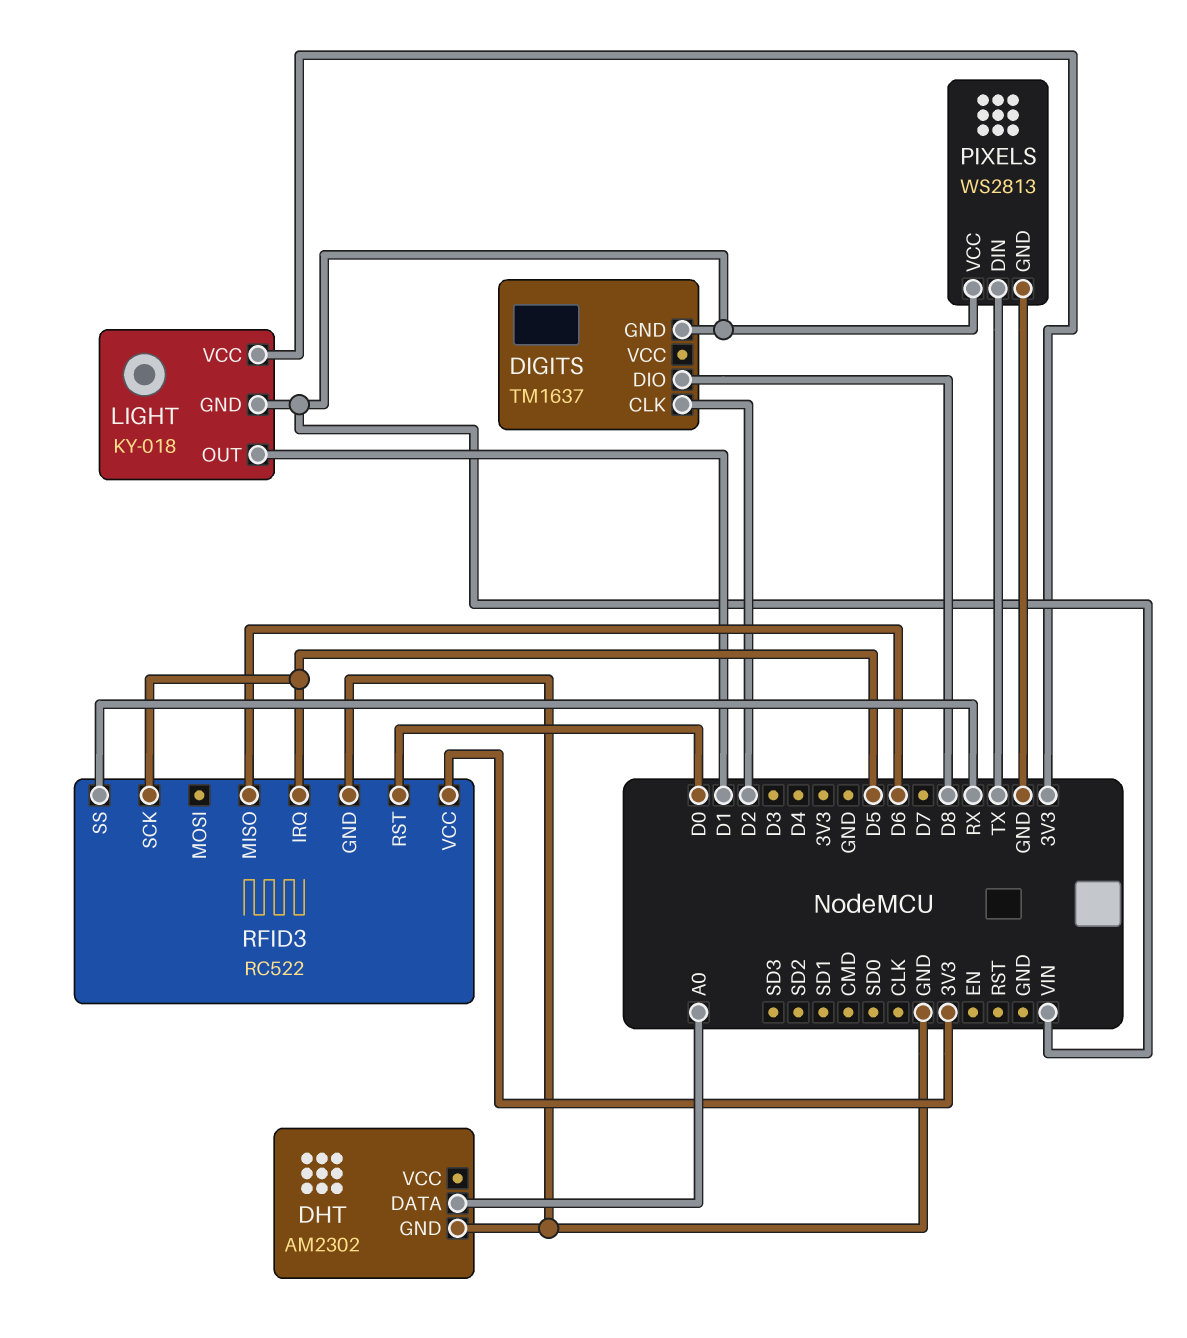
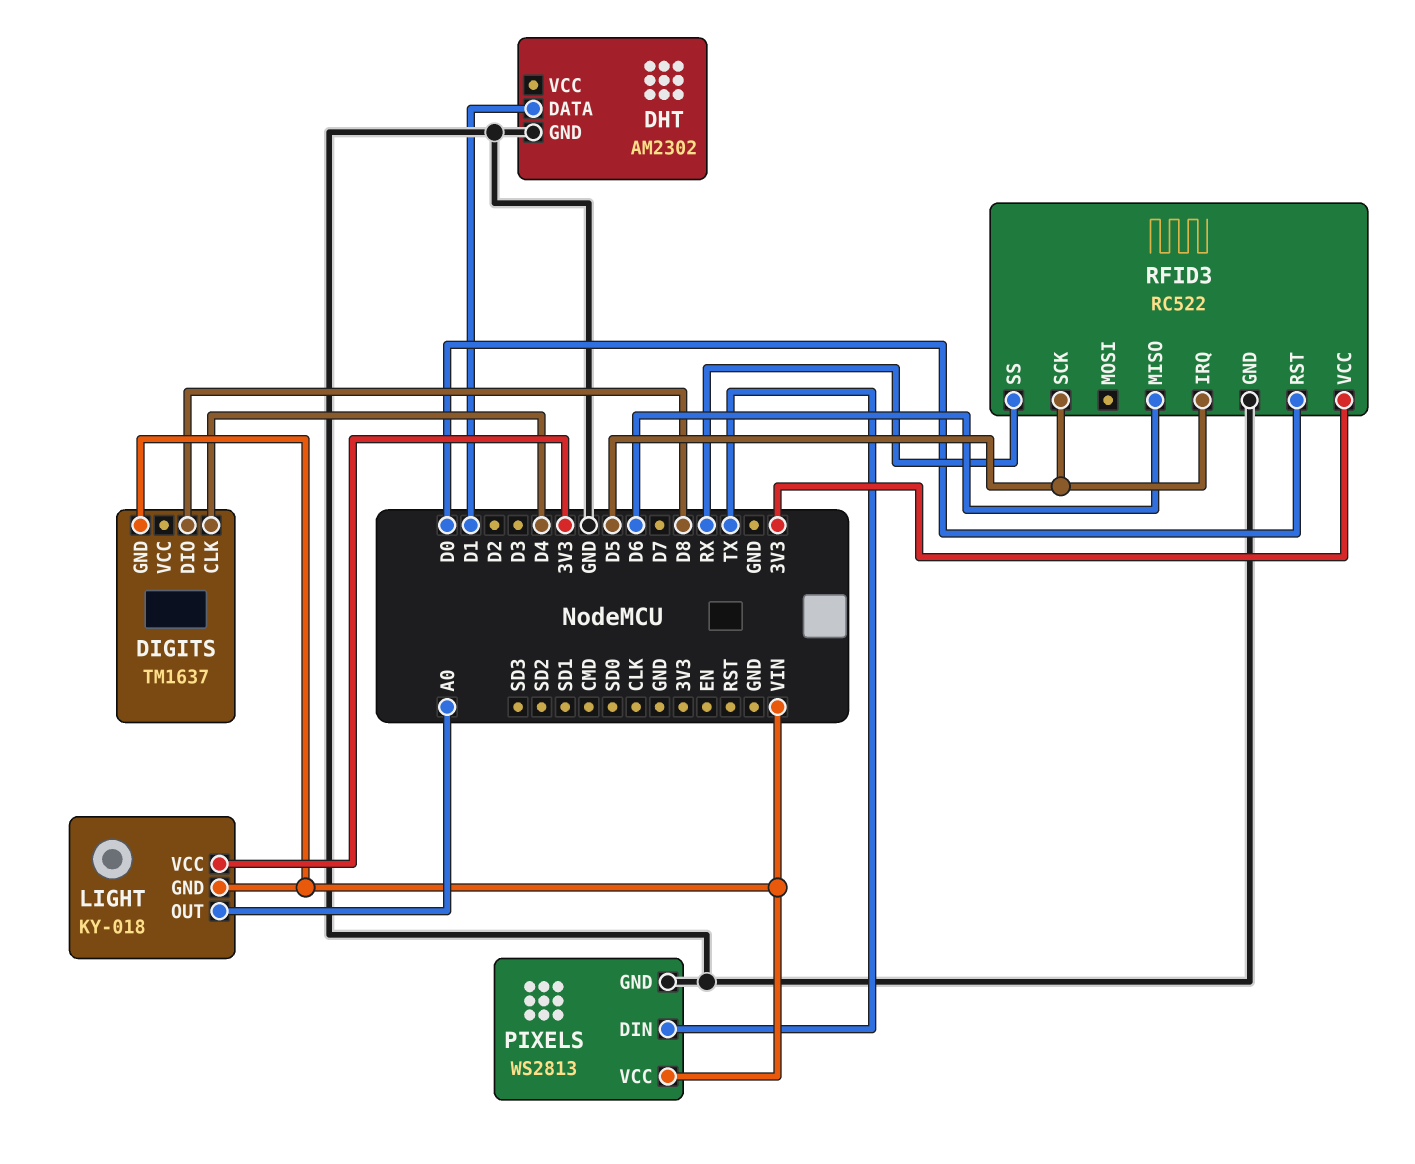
DHT pin DATA: A0 -> D1
DIGITS pin CLK: D2 -> D4
LIGHT pin OUT: D1 -> A0

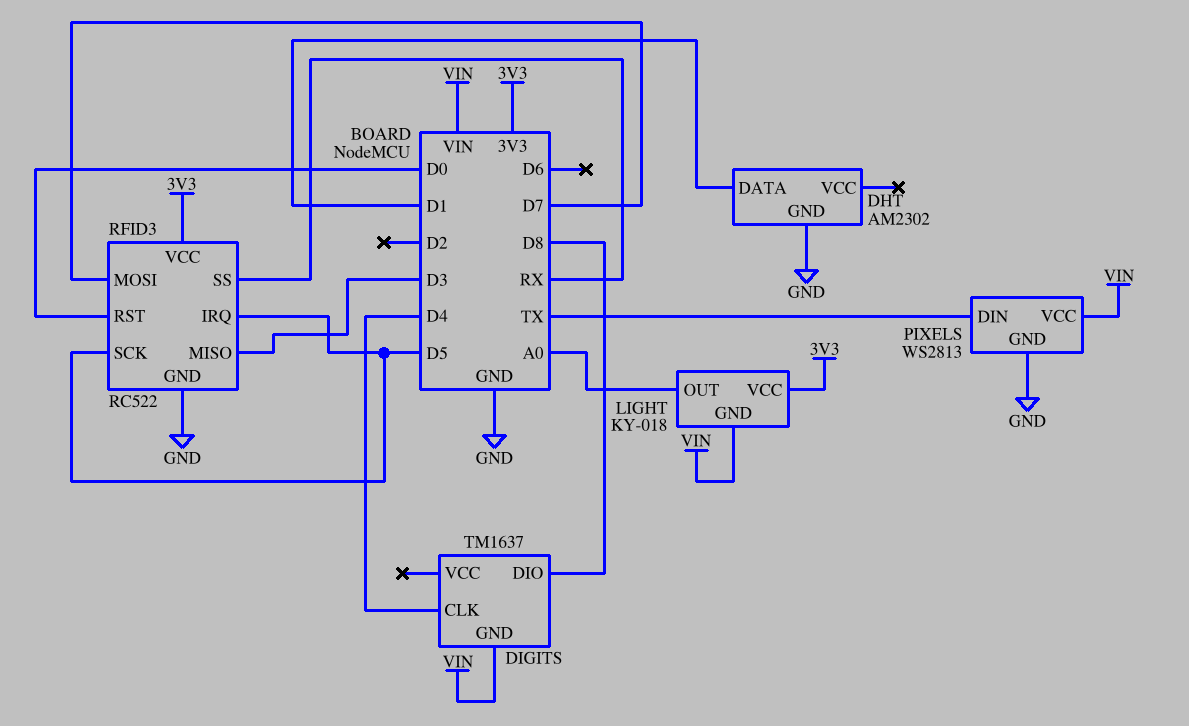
RFID3 pin MISO: D6 -> D3
RFID3 pin MOSI: none -> D7

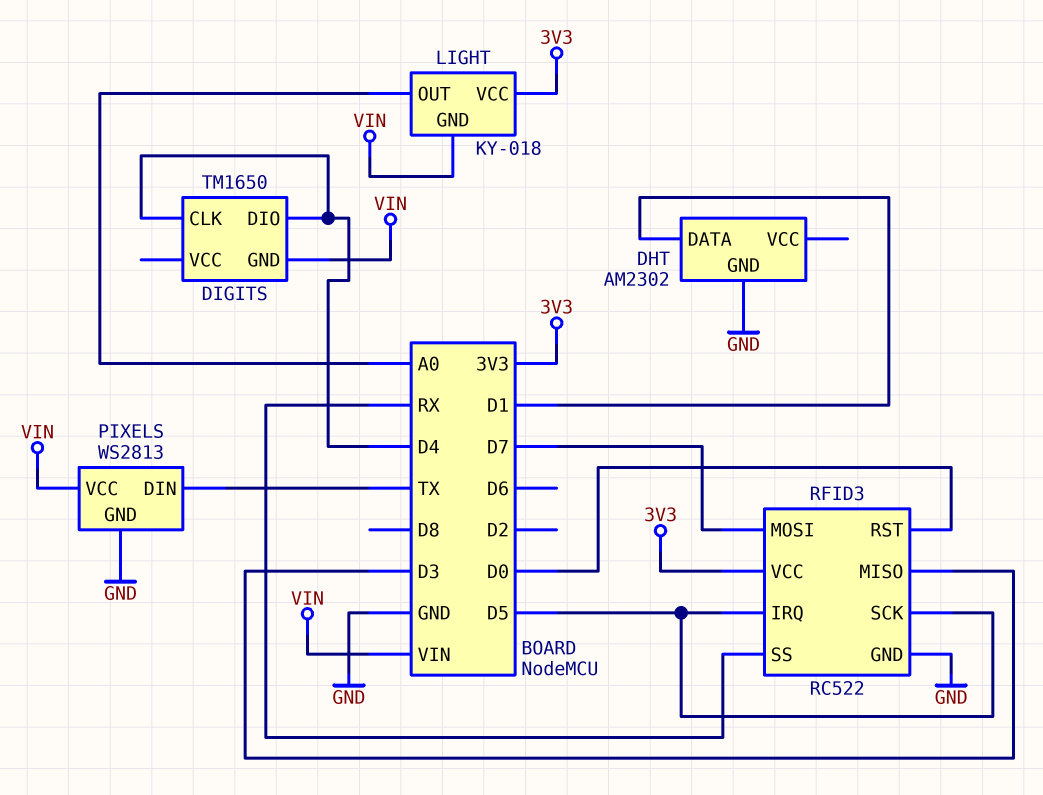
DIGITS: TM1637 -> TM1650
DIGITS pin DIO: D8 -> D4

